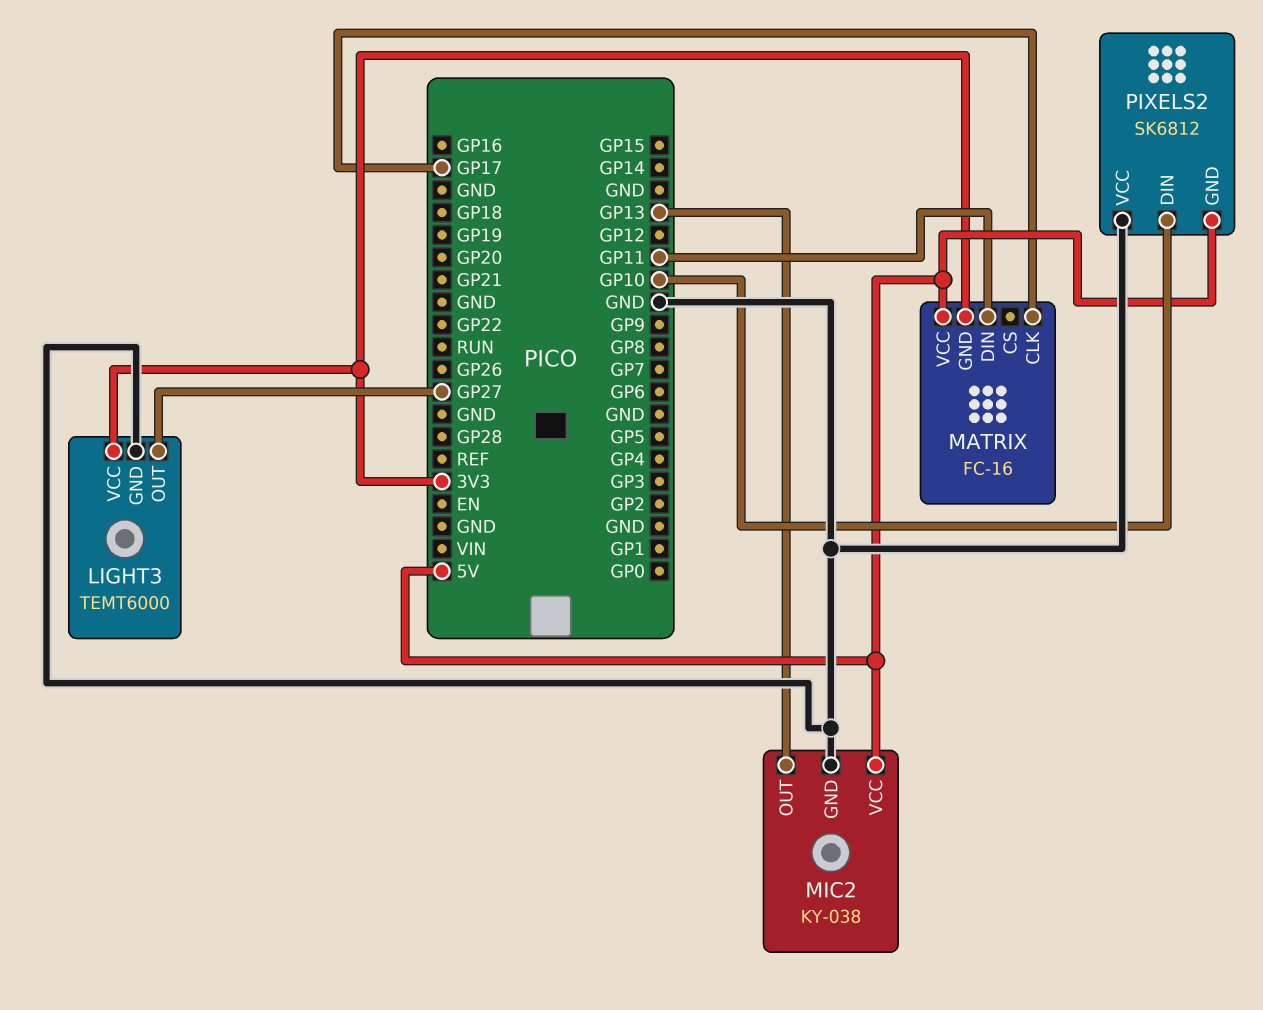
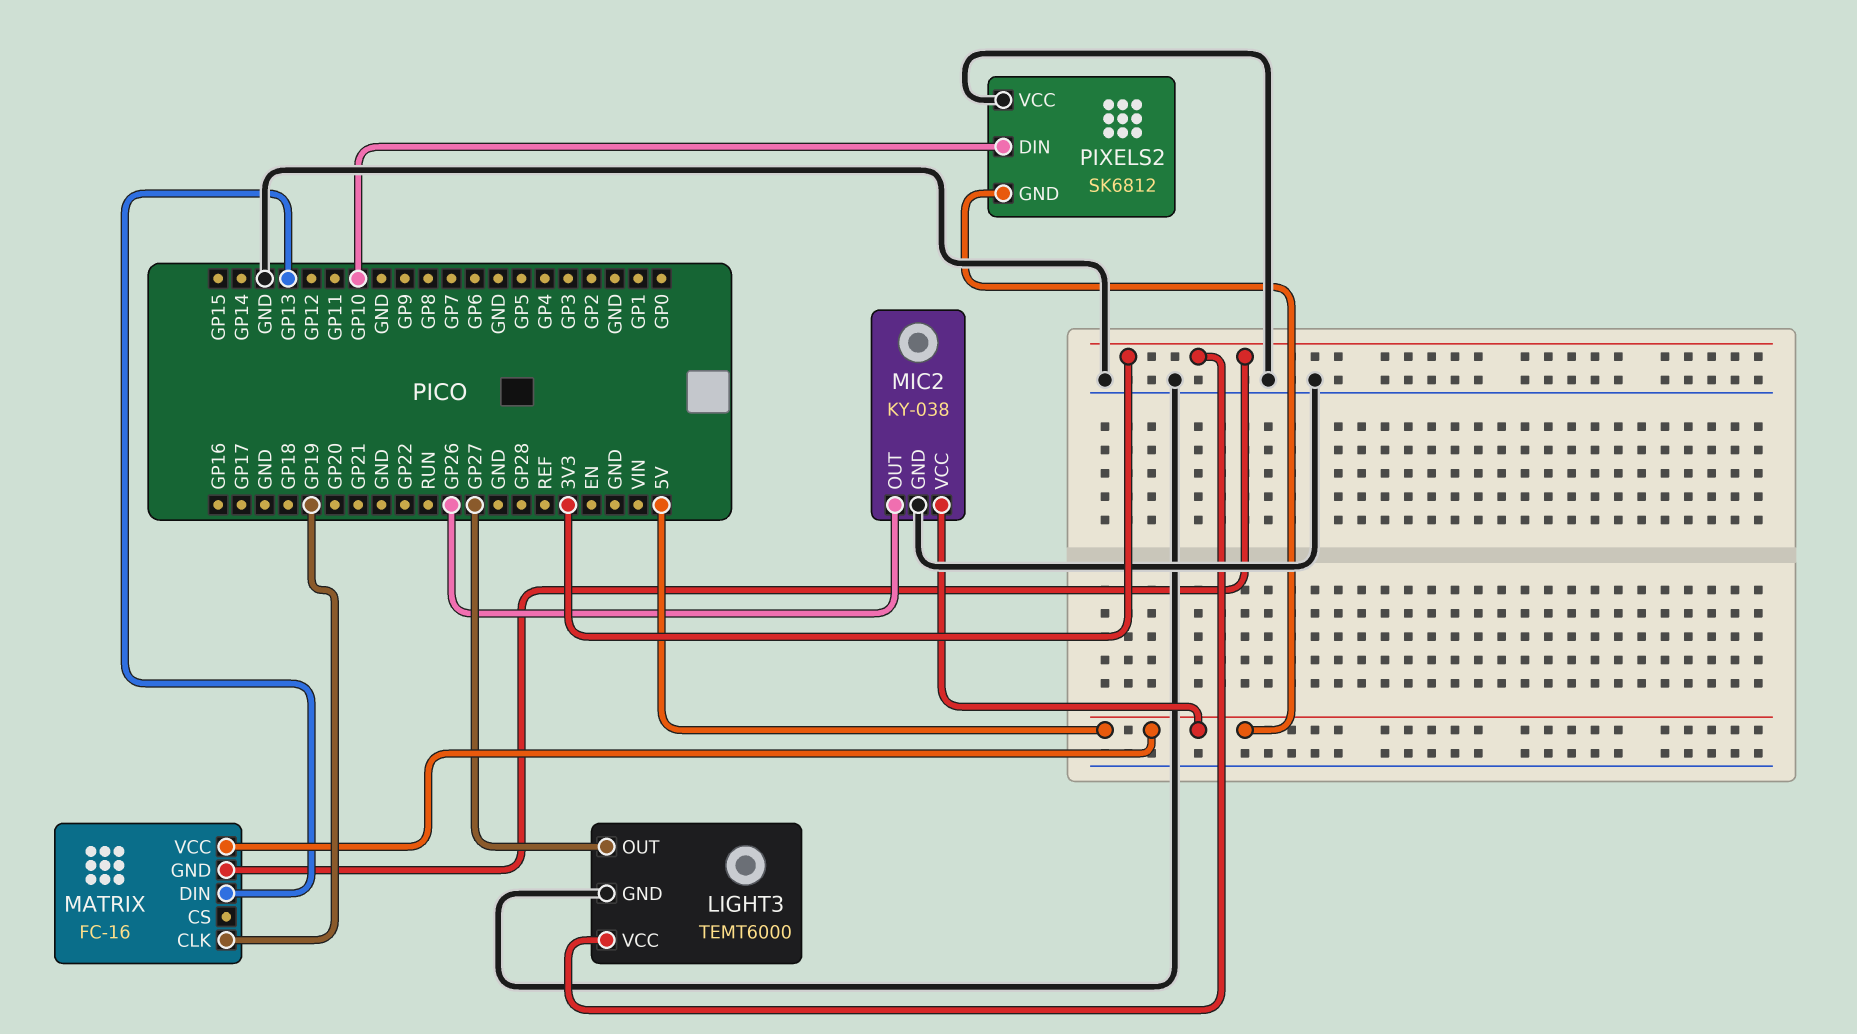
MATRIX pin CLK: GP17 -> GP19
MATRIX pin DIN: GP11 -> GP13
MIC2 pin OUT: GP13 -> GP26

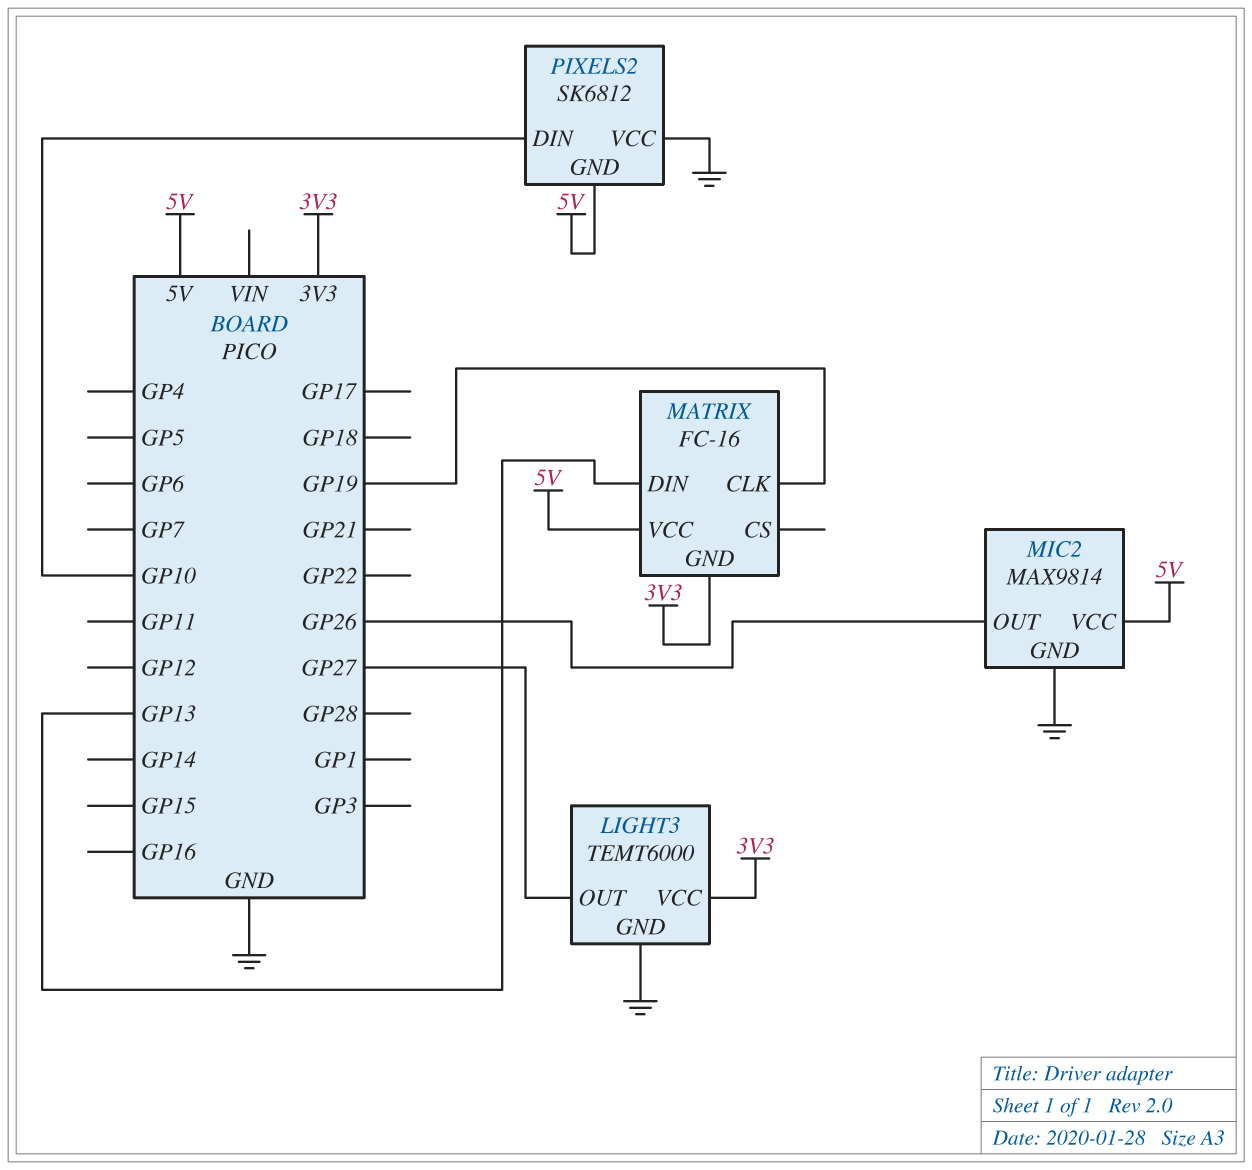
MIC2: KY-038 -> MAX9814

